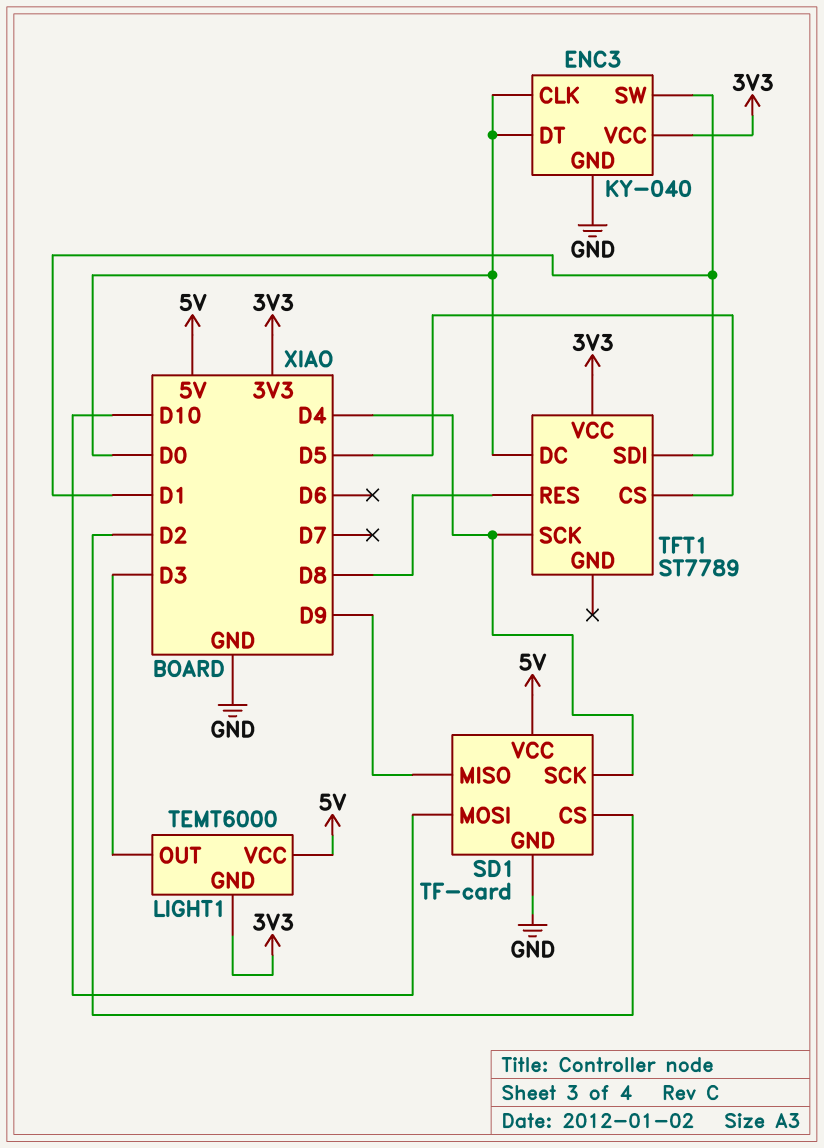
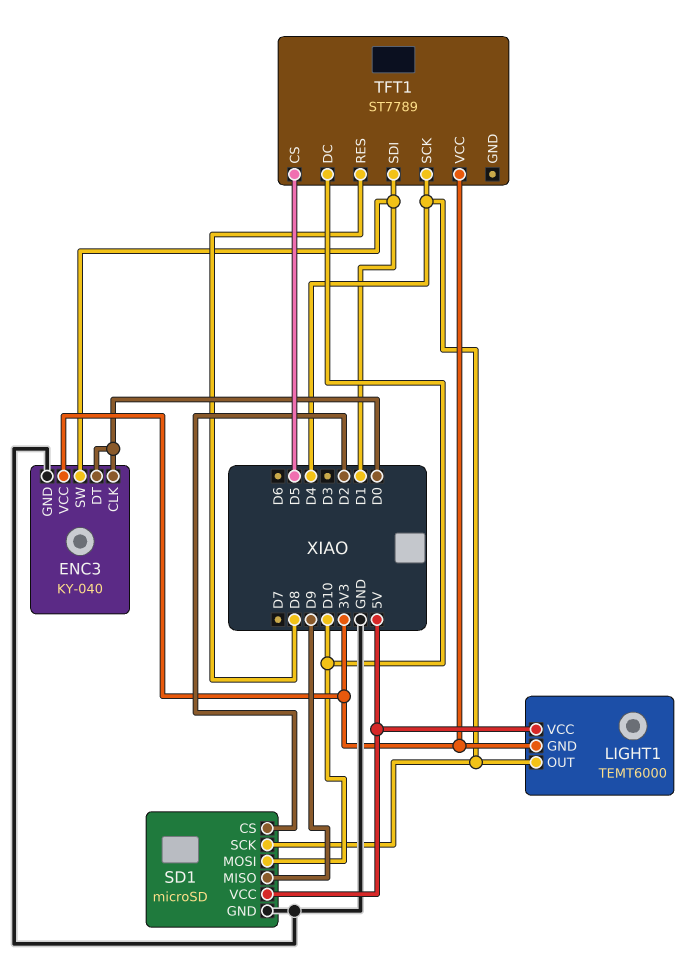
LIGHT1 pin OUT: D3 -> D4
SD1: TF-card -> microSD
TFT1 pin DC: D0 -> D10

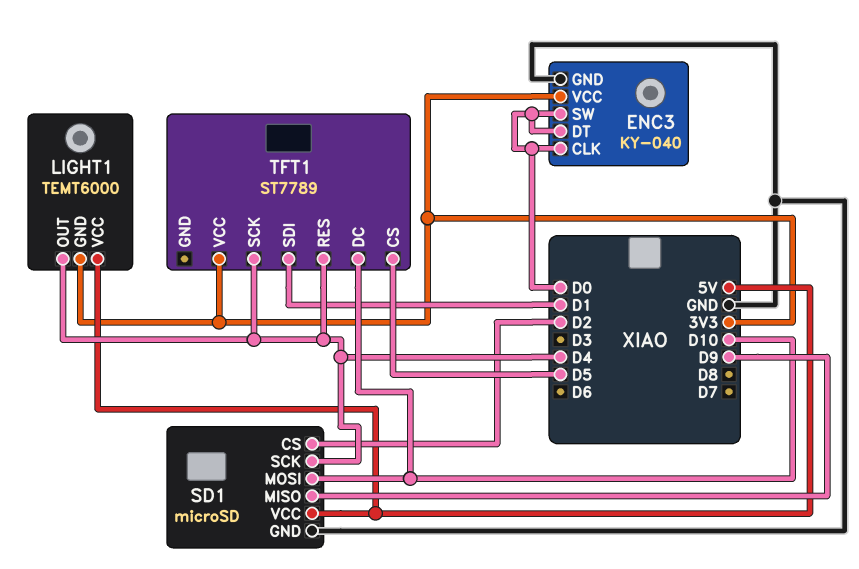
ENC3 pin SW: D1 -> D0
TFT1 pin RES: D8 -> D4

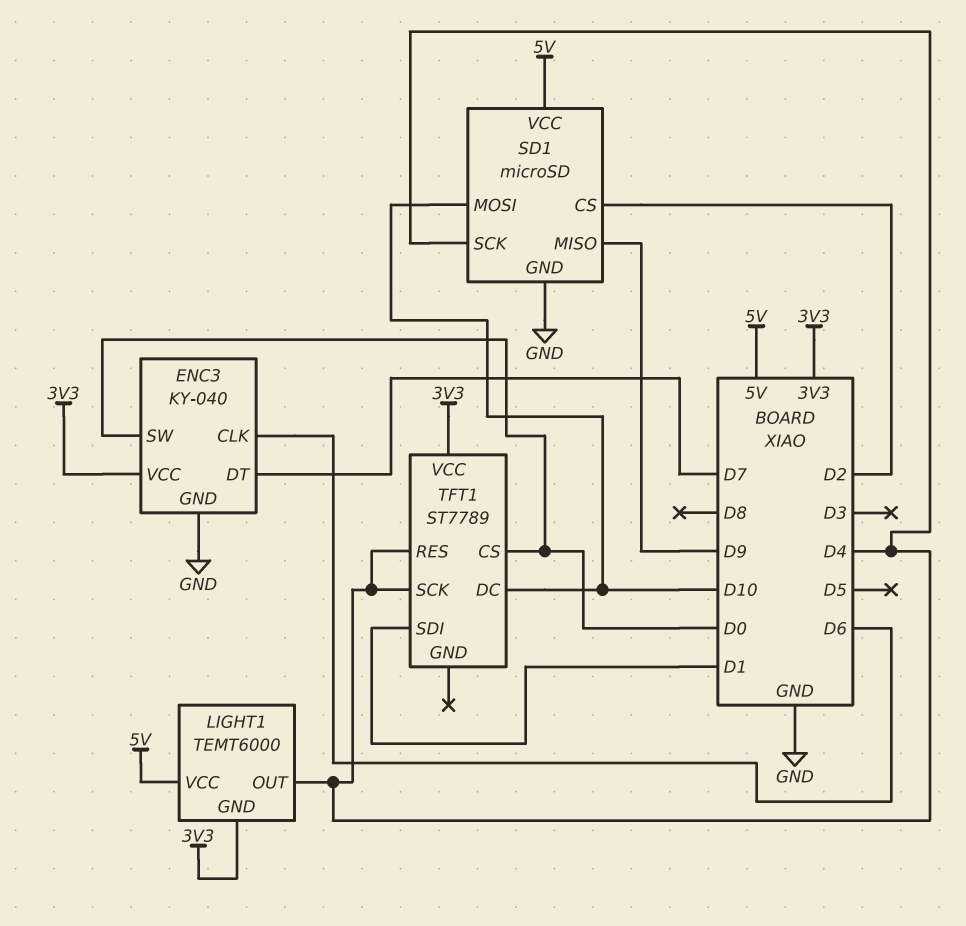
ENC3 pin CLK: D0 -> D6
ENC3 pin DT: D0 -> D7
TFT1 pin CS: D5 -> D0

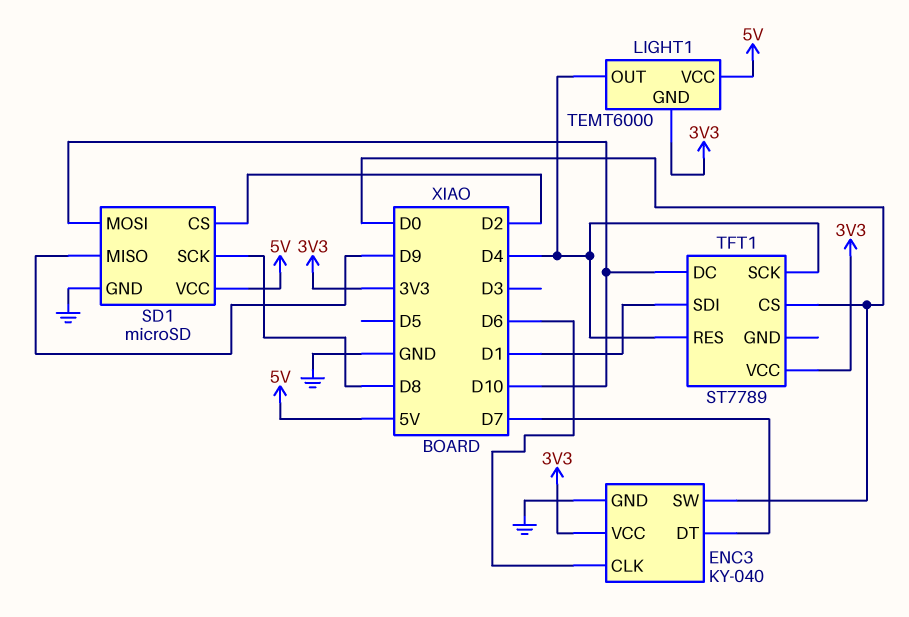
SD1 pin SCK: D4 -> D8

